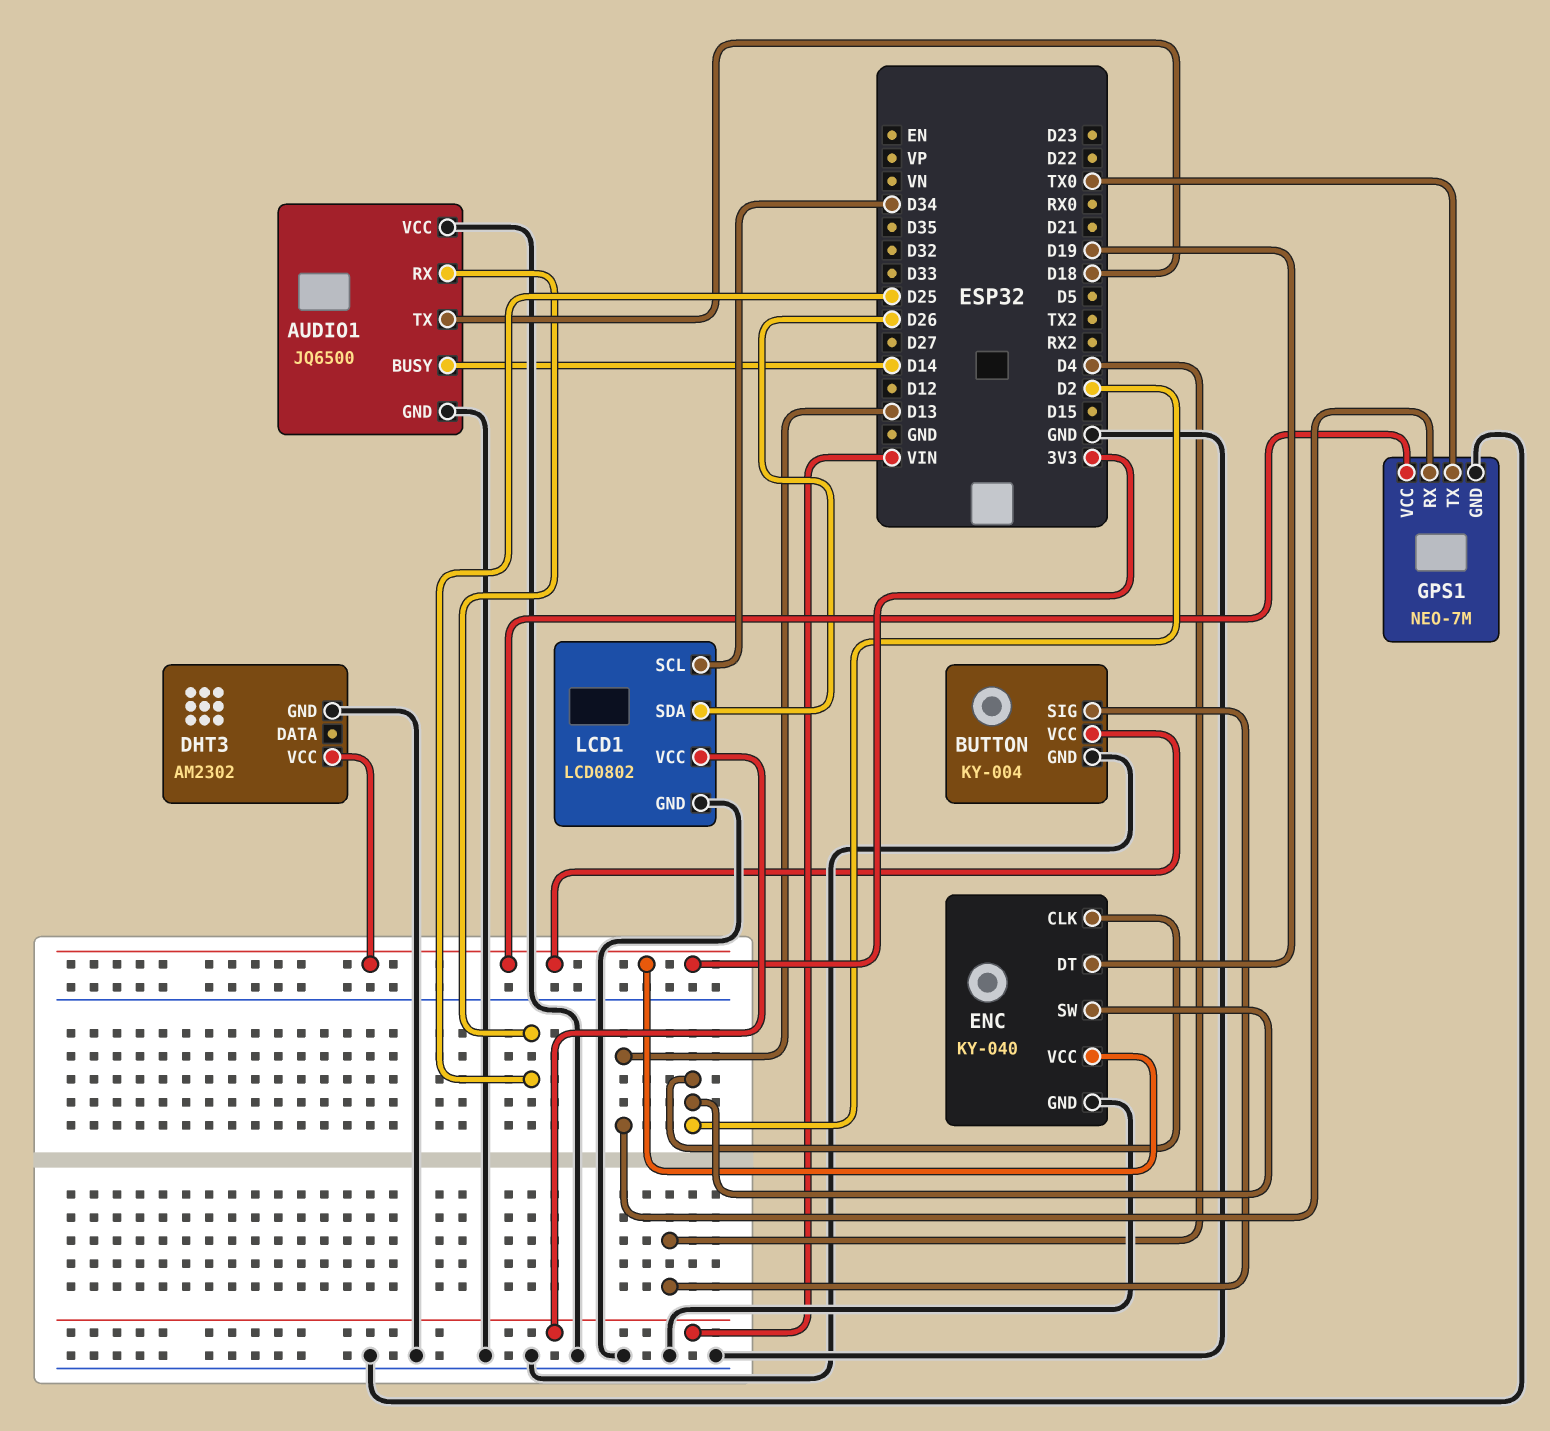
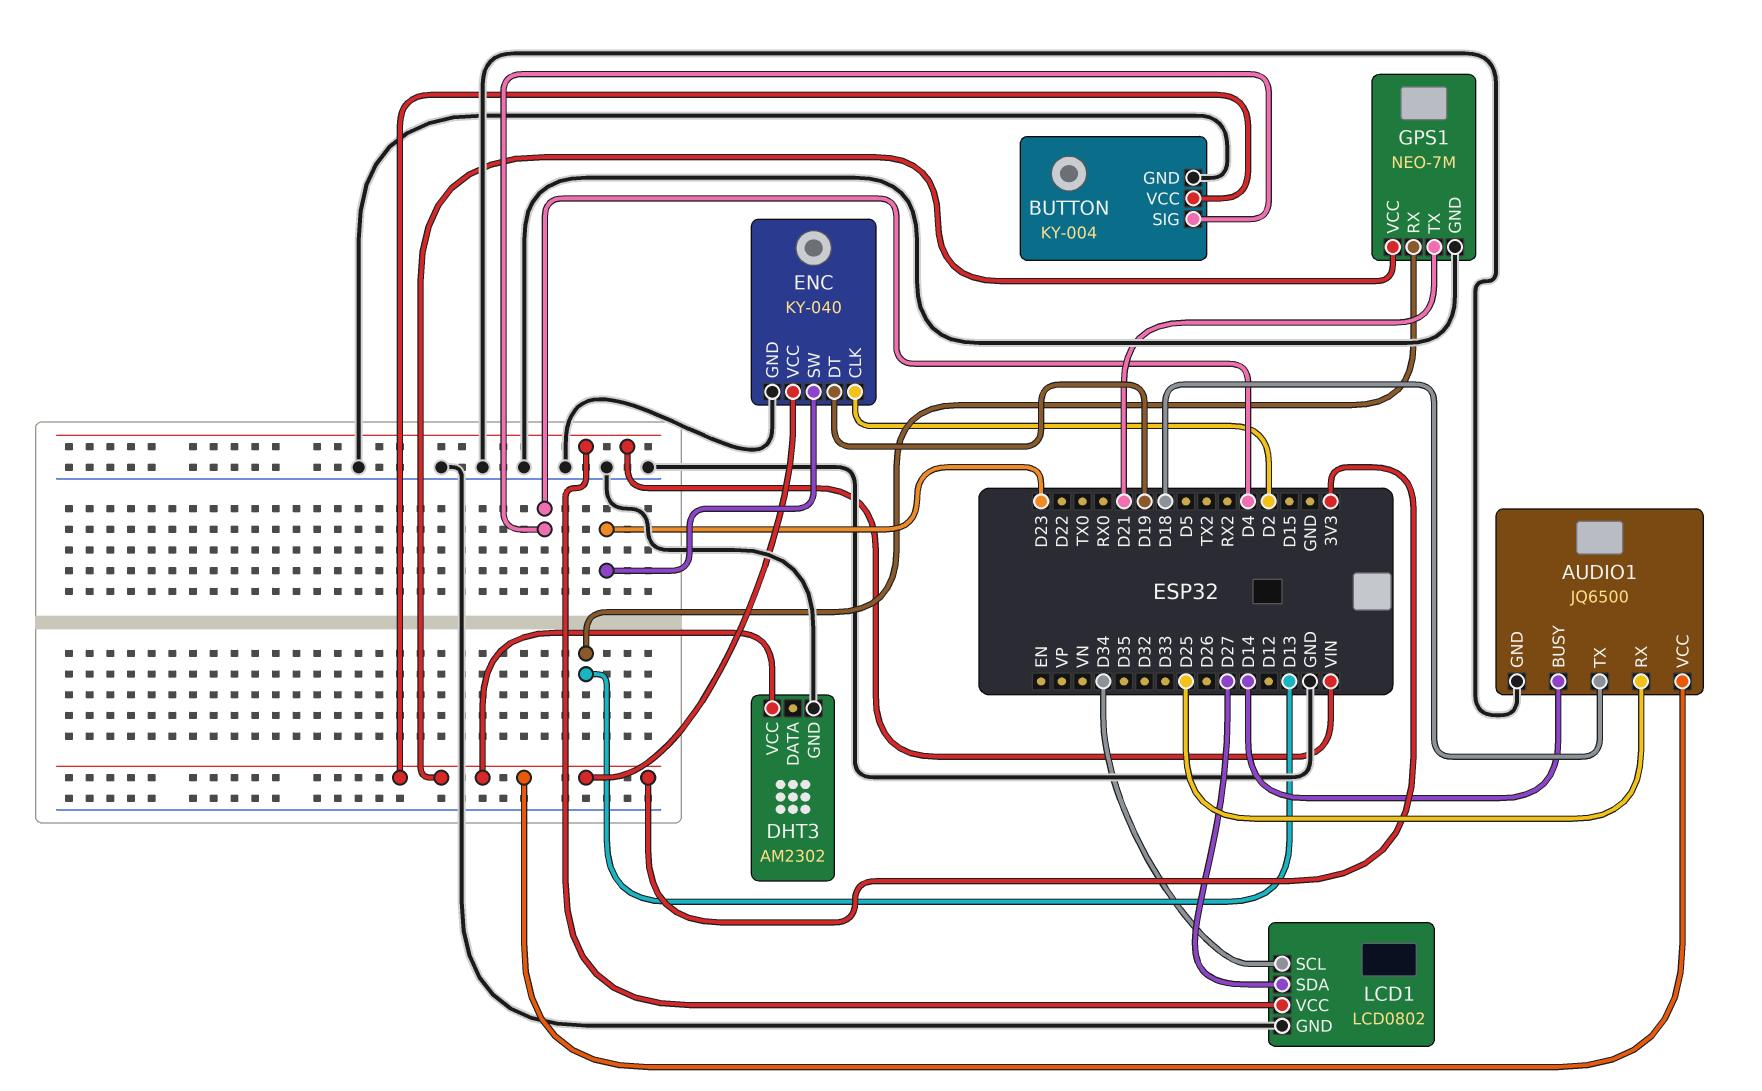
AUDIO1 pin VCC: GND -> 3V3
ENC pin SW: D2 -> D23
GPS1 pin TX: TX0 -> D21
LCD1 pin SDA: D26 -> D27

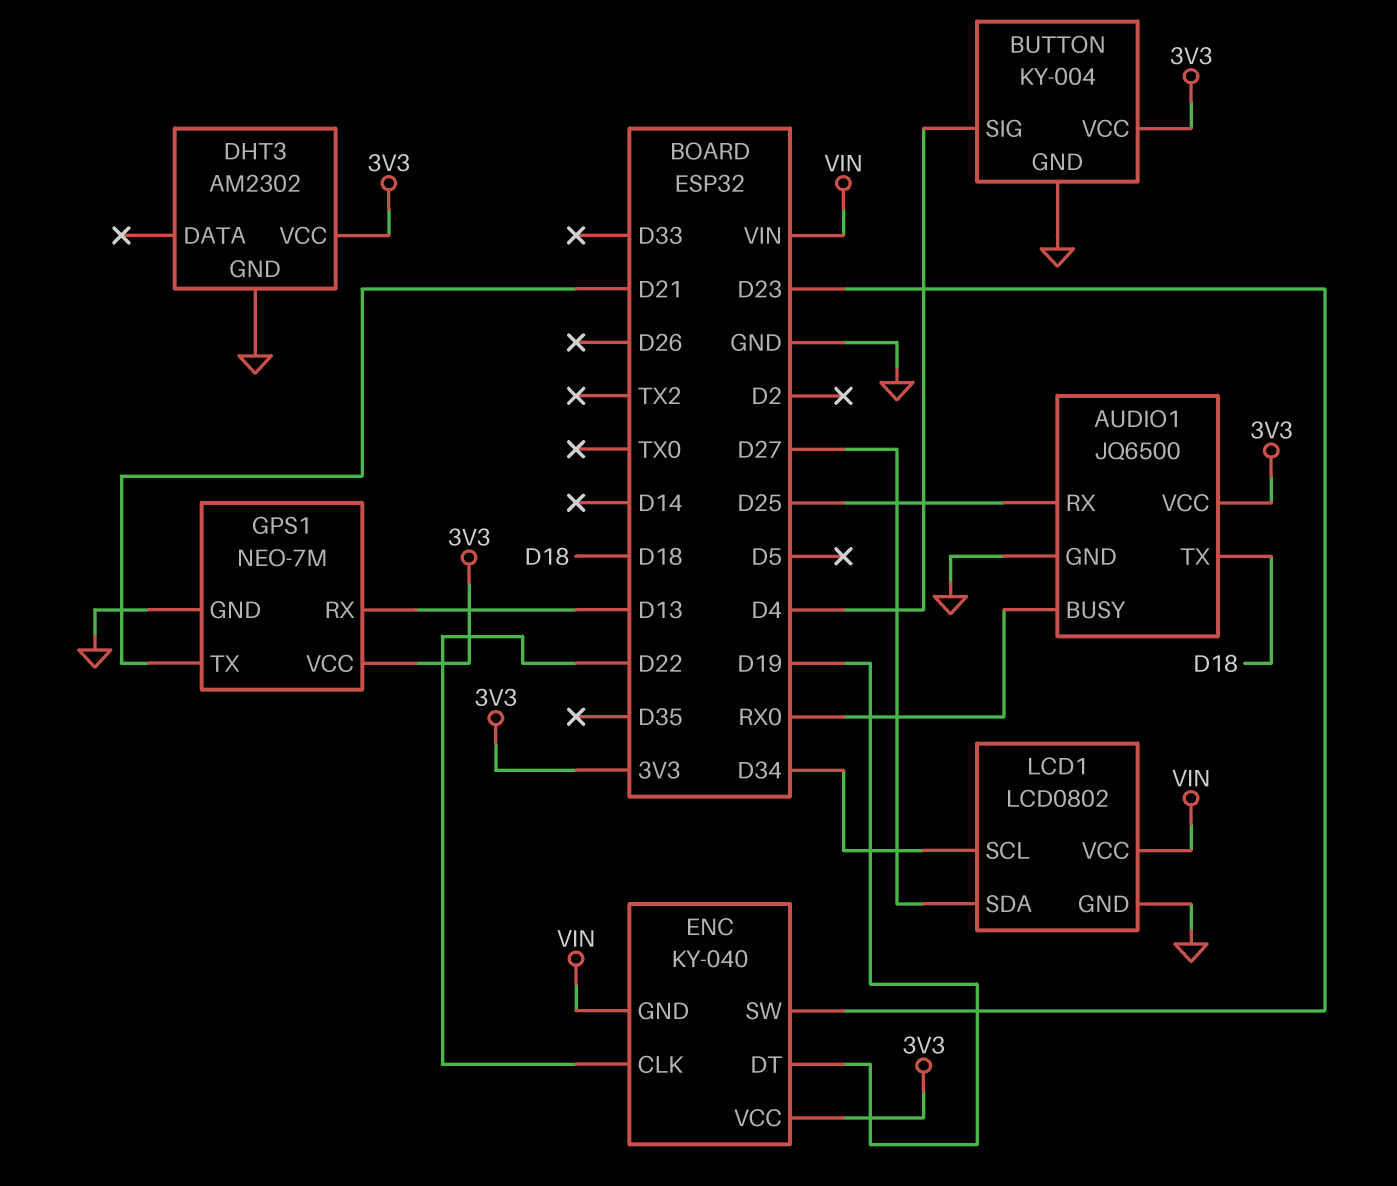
AUDIO1 pin BUSY: D14 -> RX0
ENC pin CLK: D2 -> D22
ENC pin GND: GND -> VIN

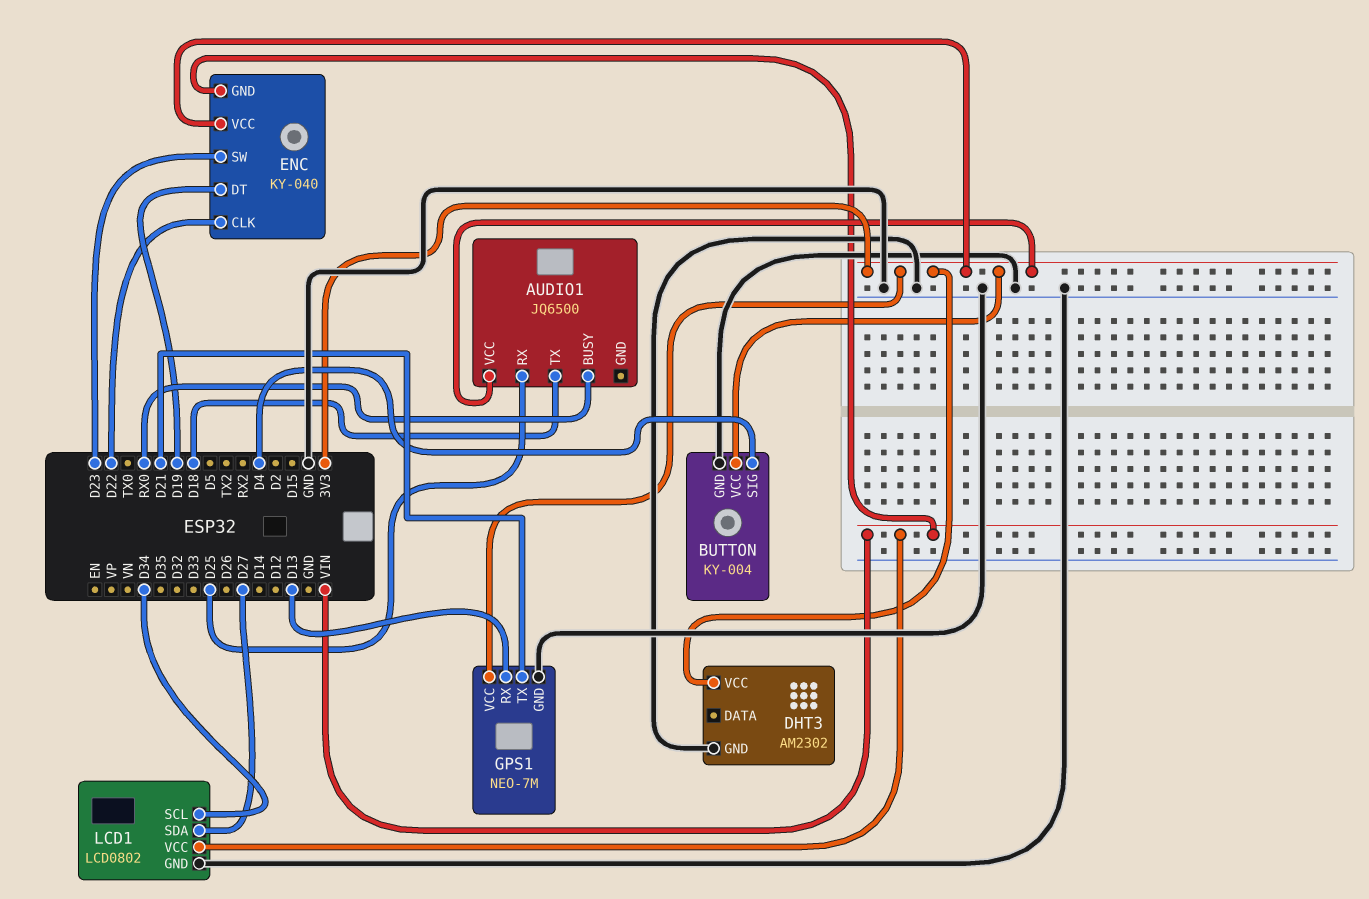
AUDIO1 pin GND: GND -> none

